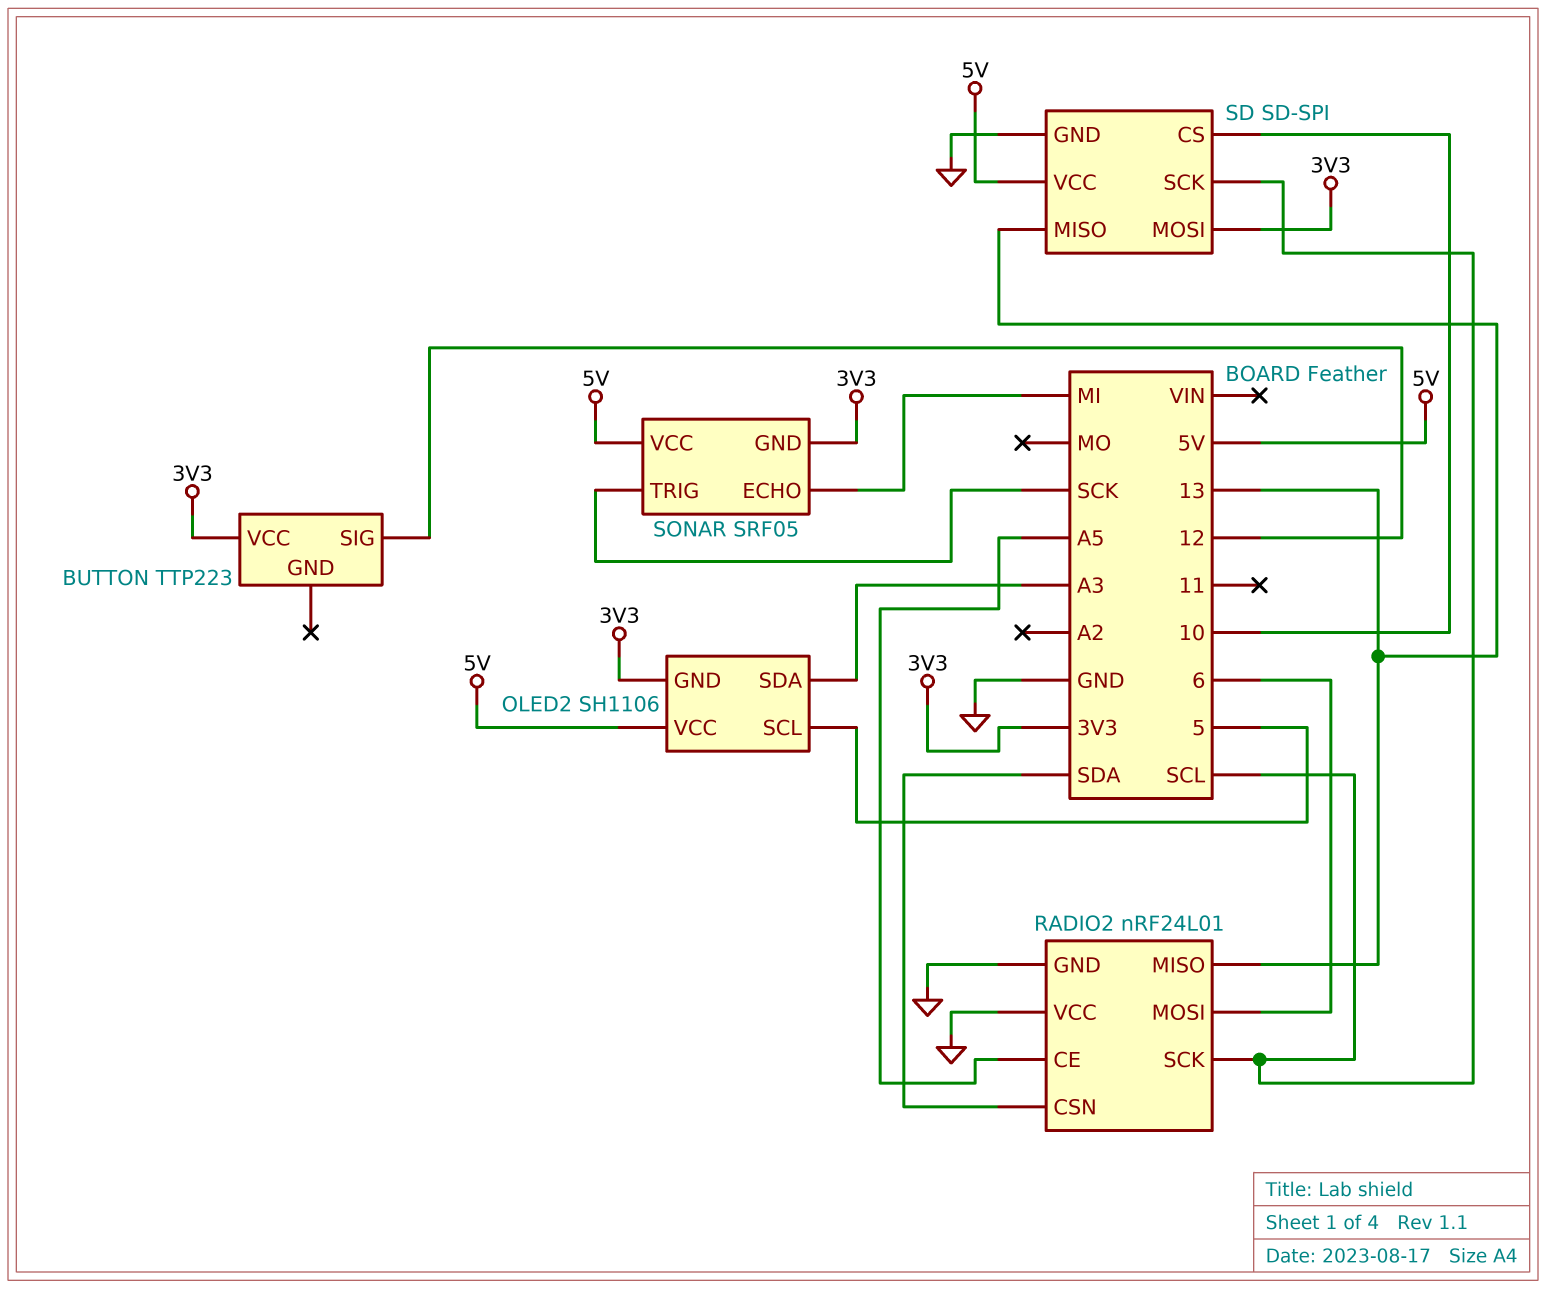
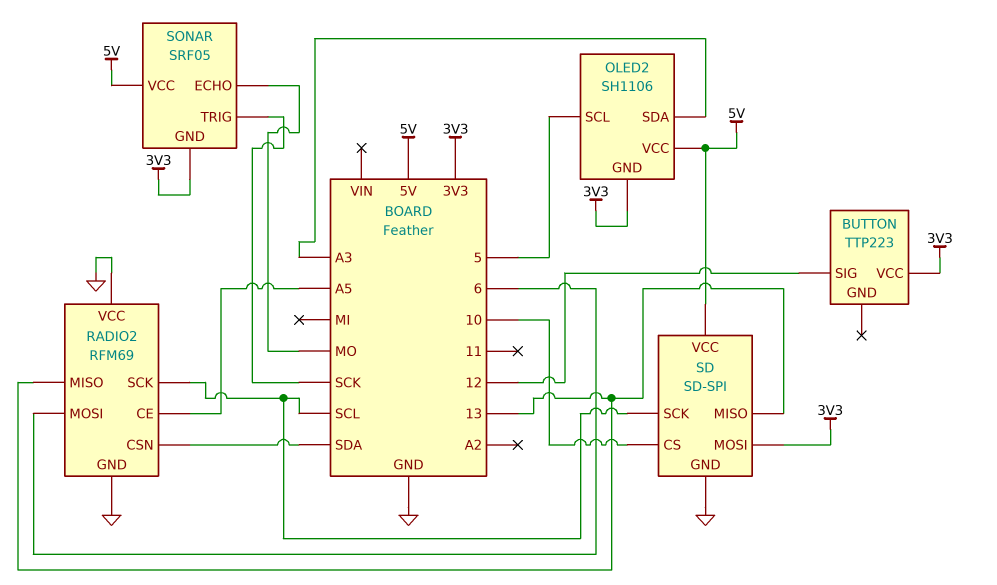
RADIO2: nRF24L01 -> RFM69
SONAR pin ECHO: MI -> MO

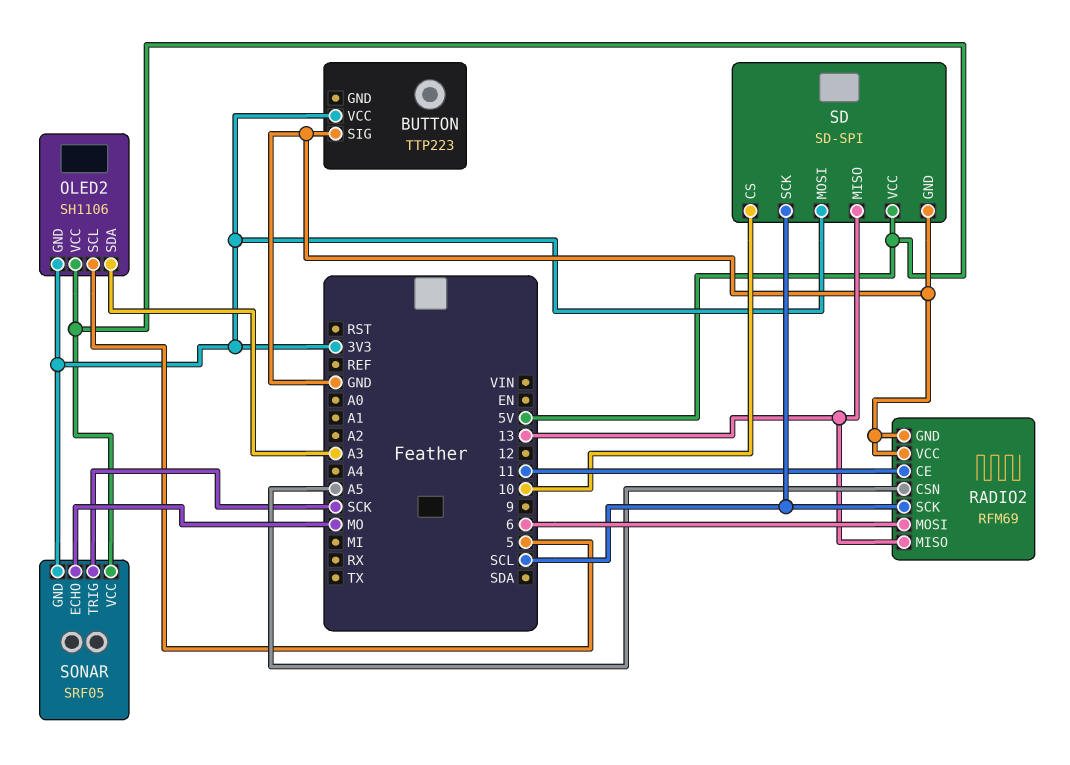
BUTTON pin SIG: 12 -> GND
RADIO2 pin CE: A5 -> 11
RADIO2 pin CSN: SDA -> A5

